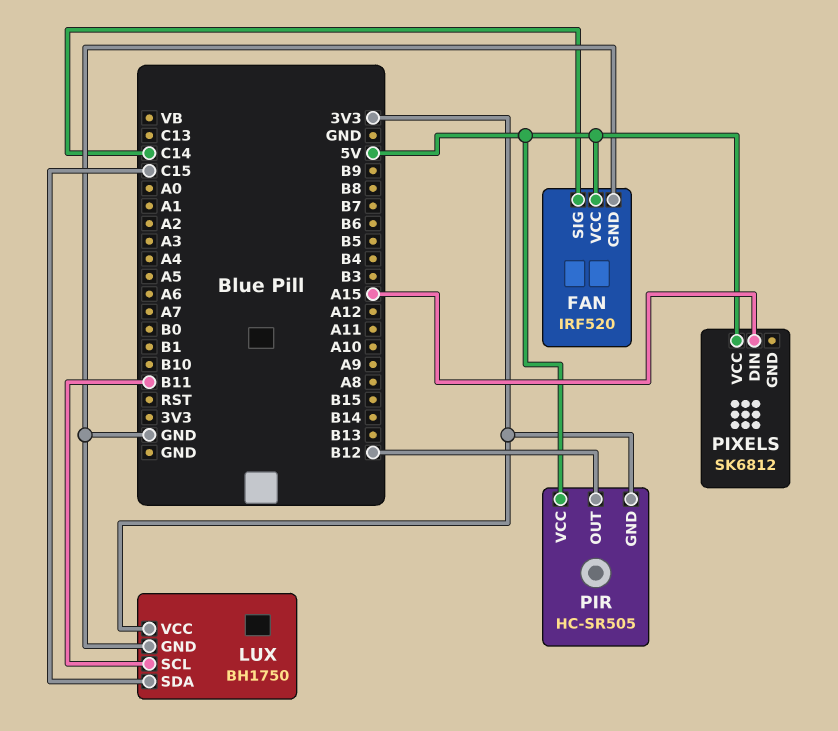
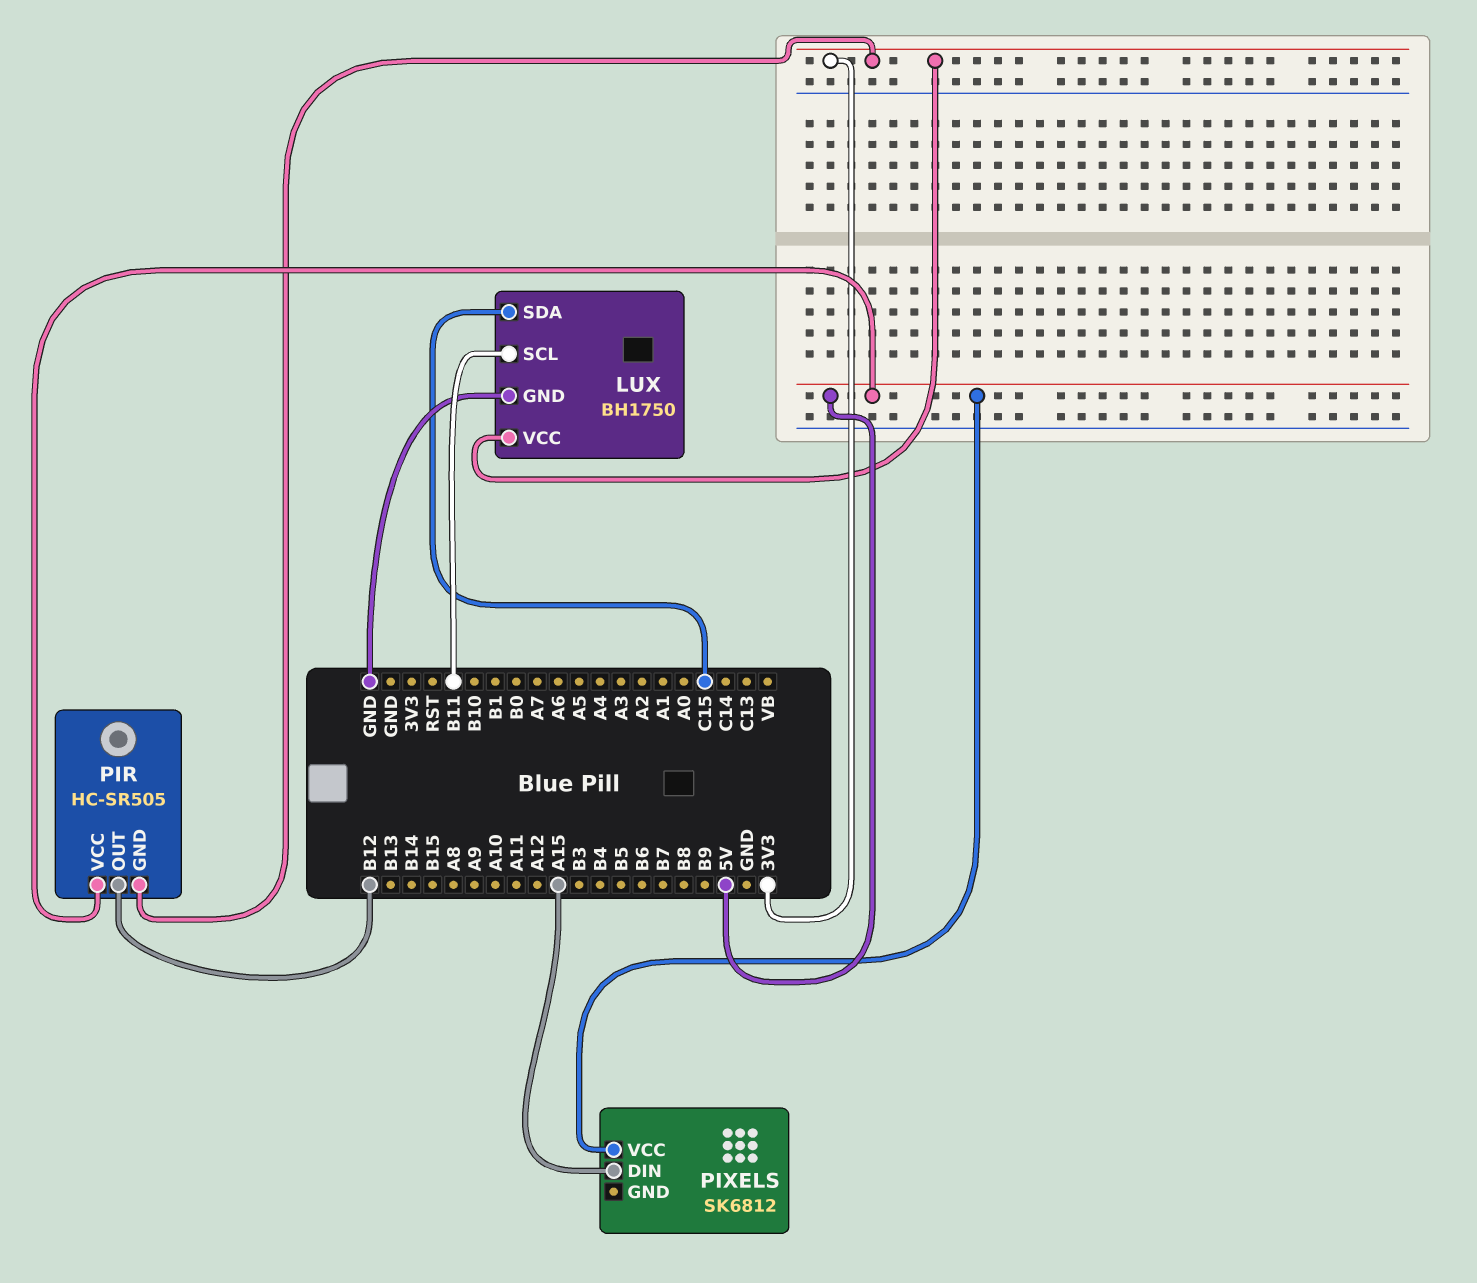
FAN: IRF520 -> none
FAN pin GND: GND -> none
FAN pin SIG: C14 -> none
FAN pin VCC: 5V -> none

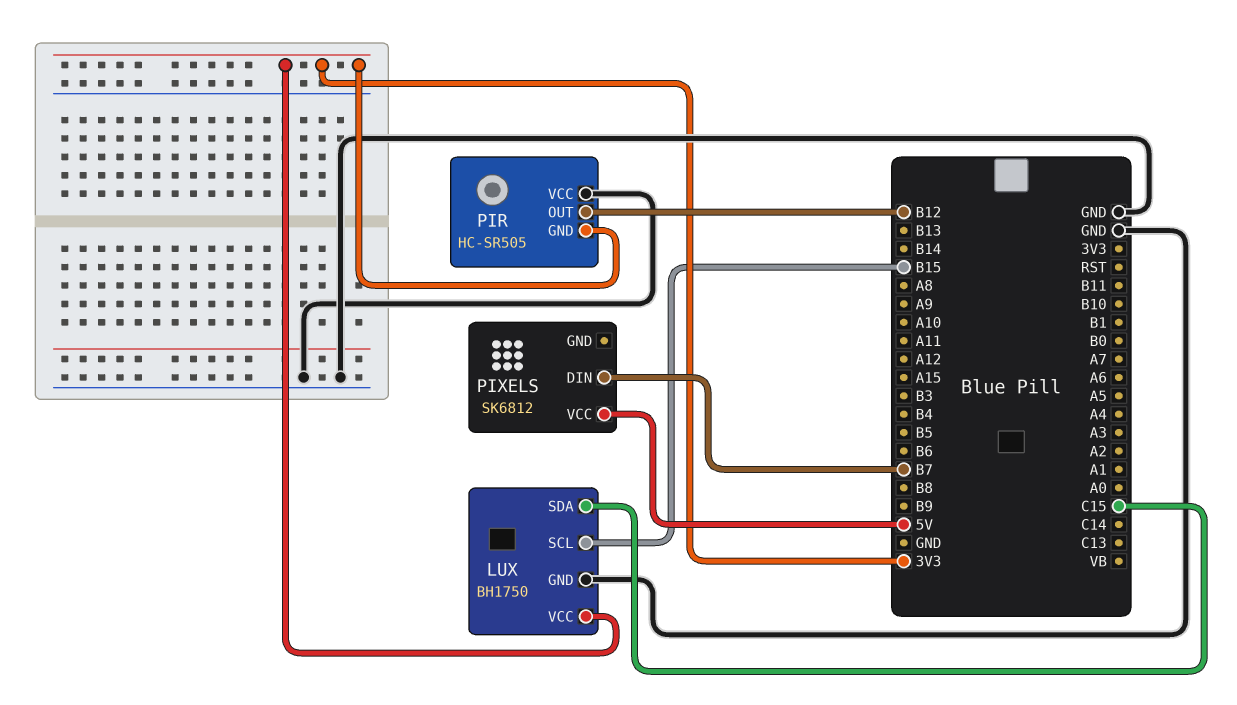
LUX pin SCL: B11 -> B15
PIR pin VCC: 5V -> GND
PIXELS pin DIN: A15 -> B7

